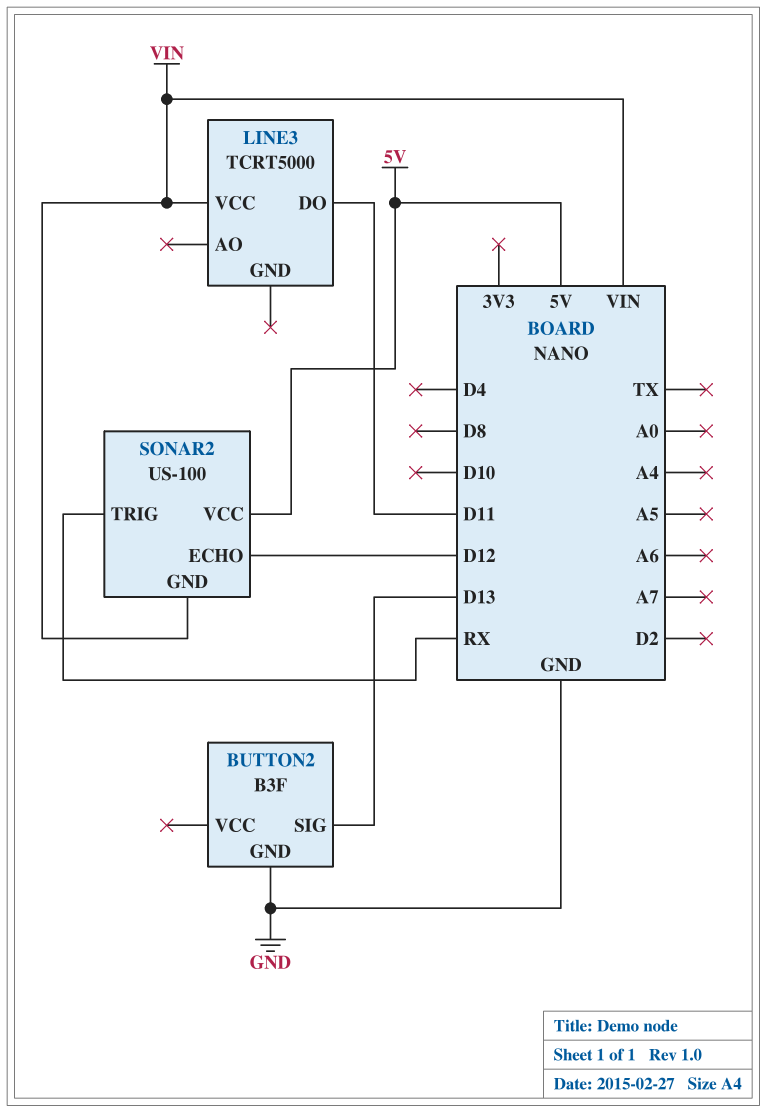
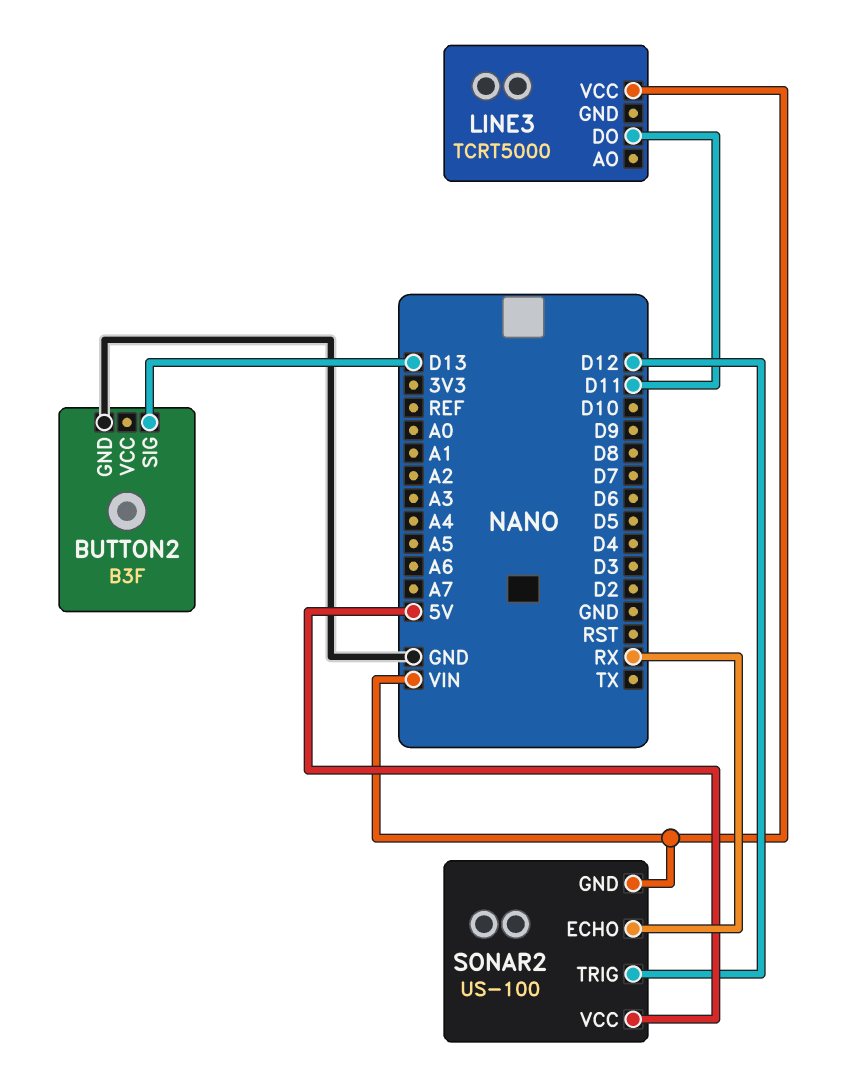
SONAR2 pin ECHO: D12 -> RX
SONAR2 pin TRIG: RX -> D12

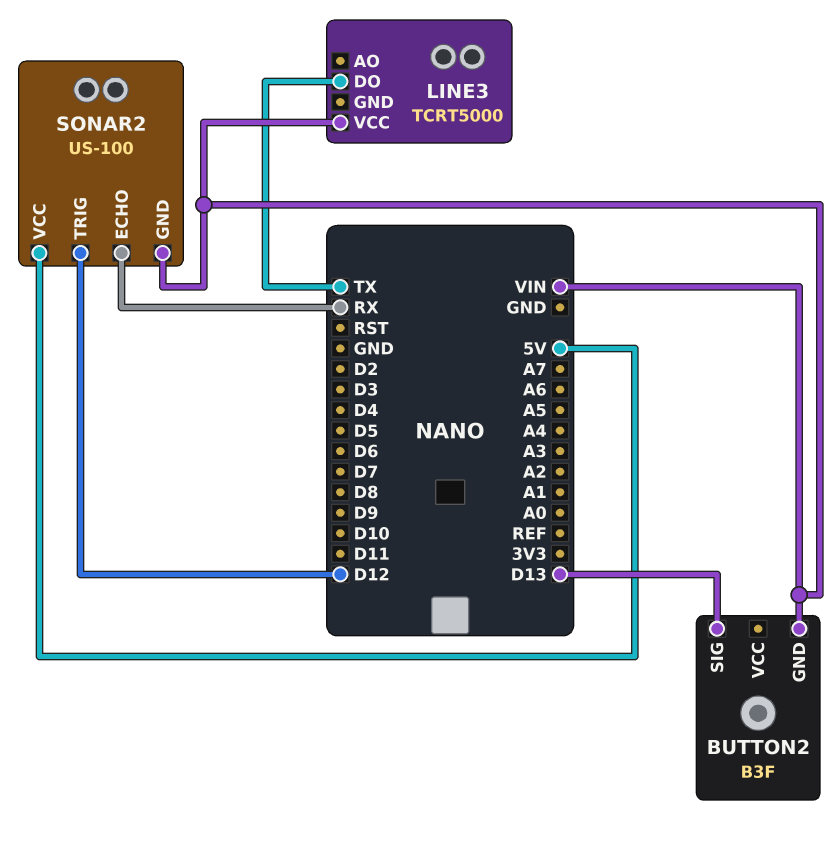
BUTTON2 pin GND: GND -> VIN
LINE3 pin DO: D11 -> TX

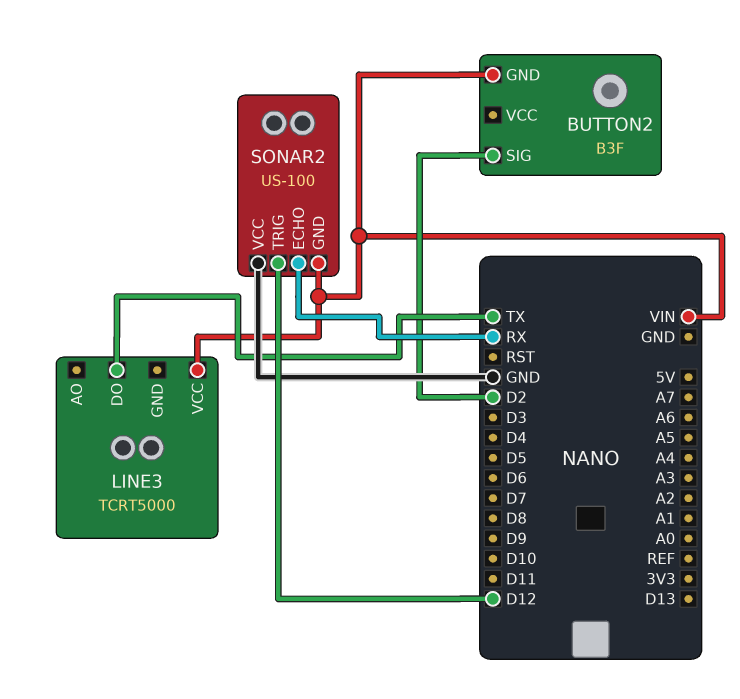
BUTTON2 pin SIG: D13 -> D2
SONAR2 pin VCC: 5V -> GND

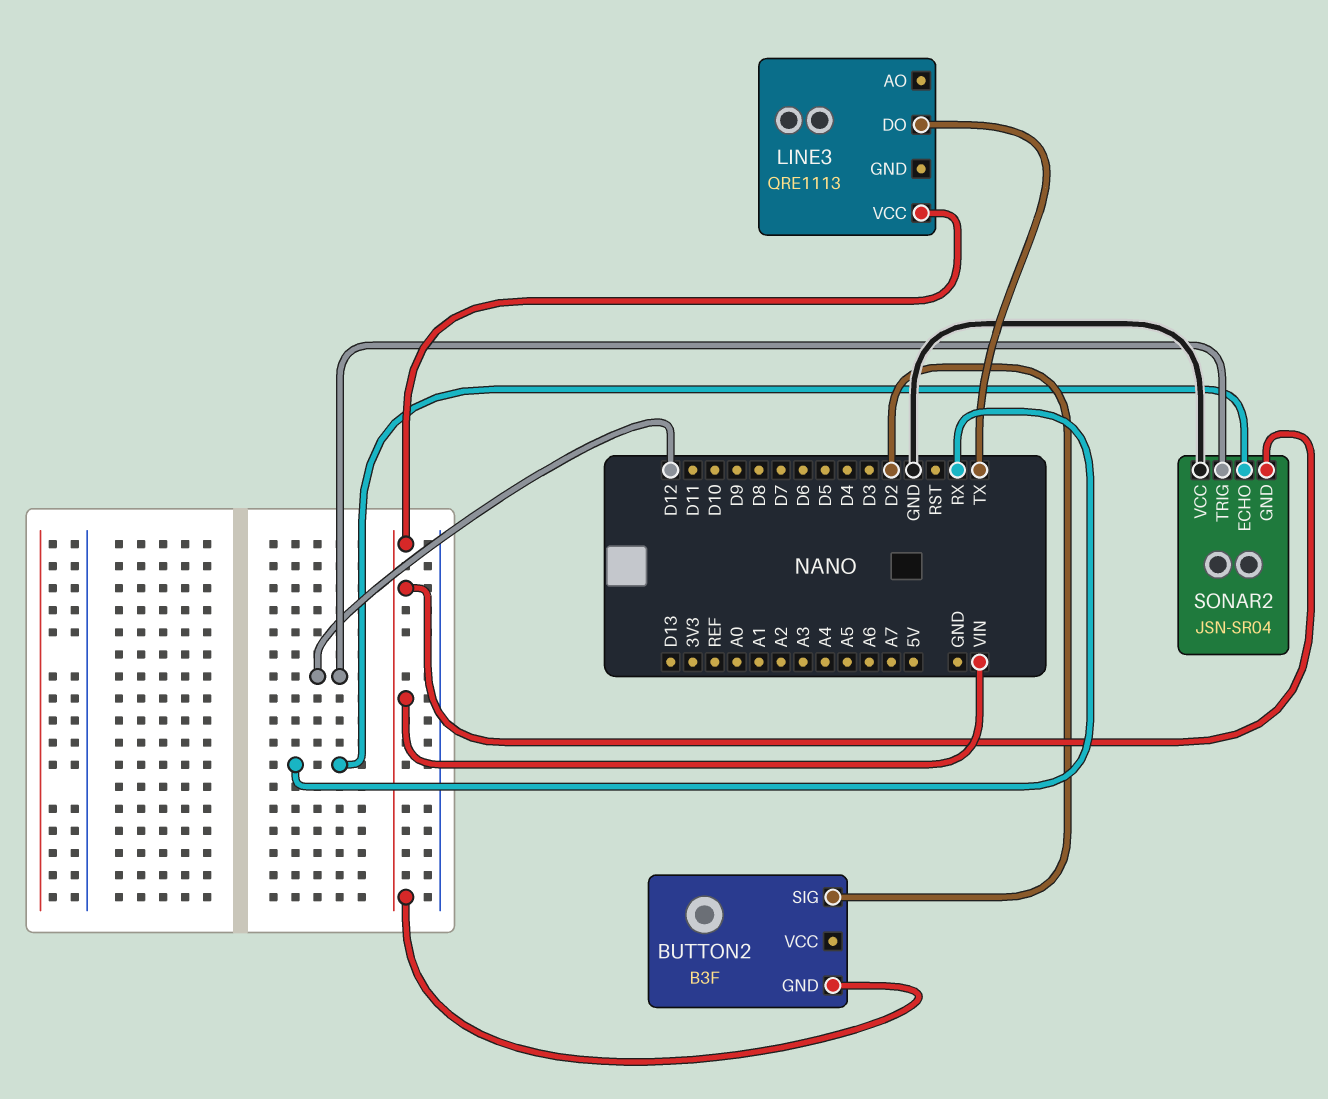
LINE3: TCRT5000 -> QRE1113
SONAR2: US-100 -> JSN-SR04

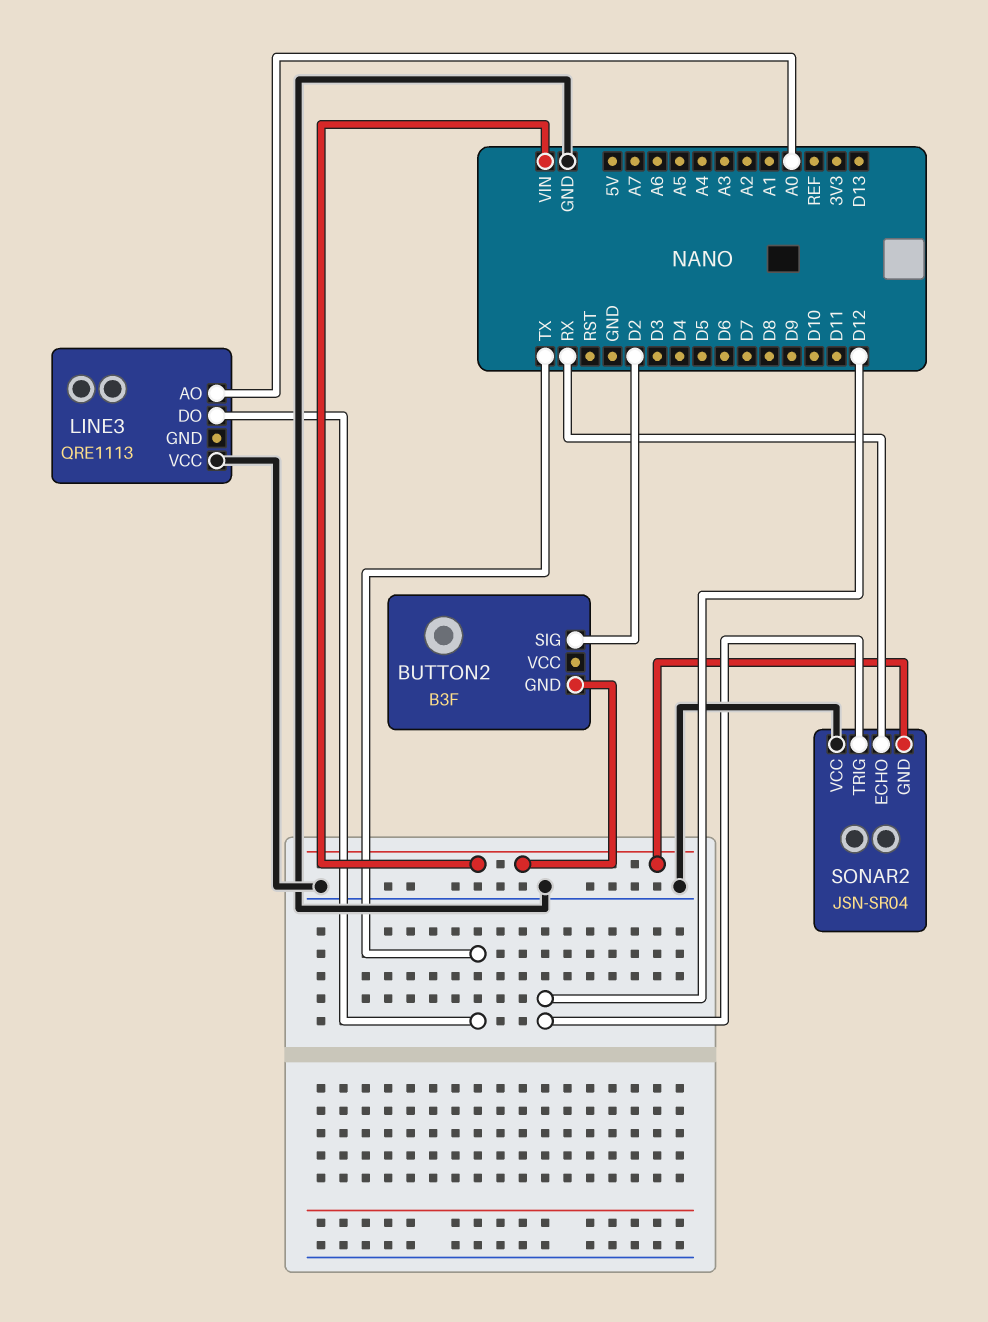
LINE3 pin AO: none -> A0
LINE3 pin VCC: VIN -> GND

